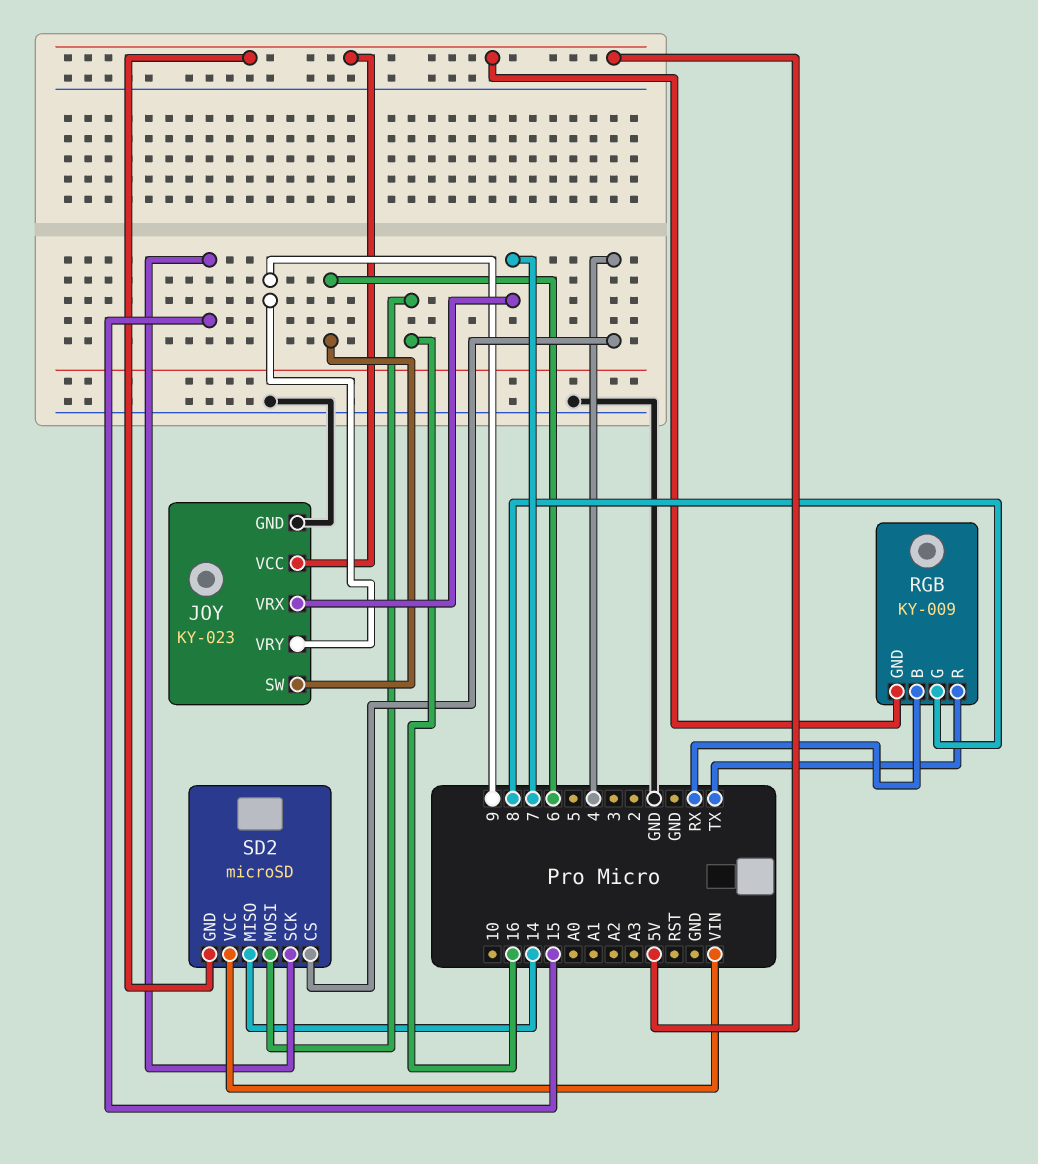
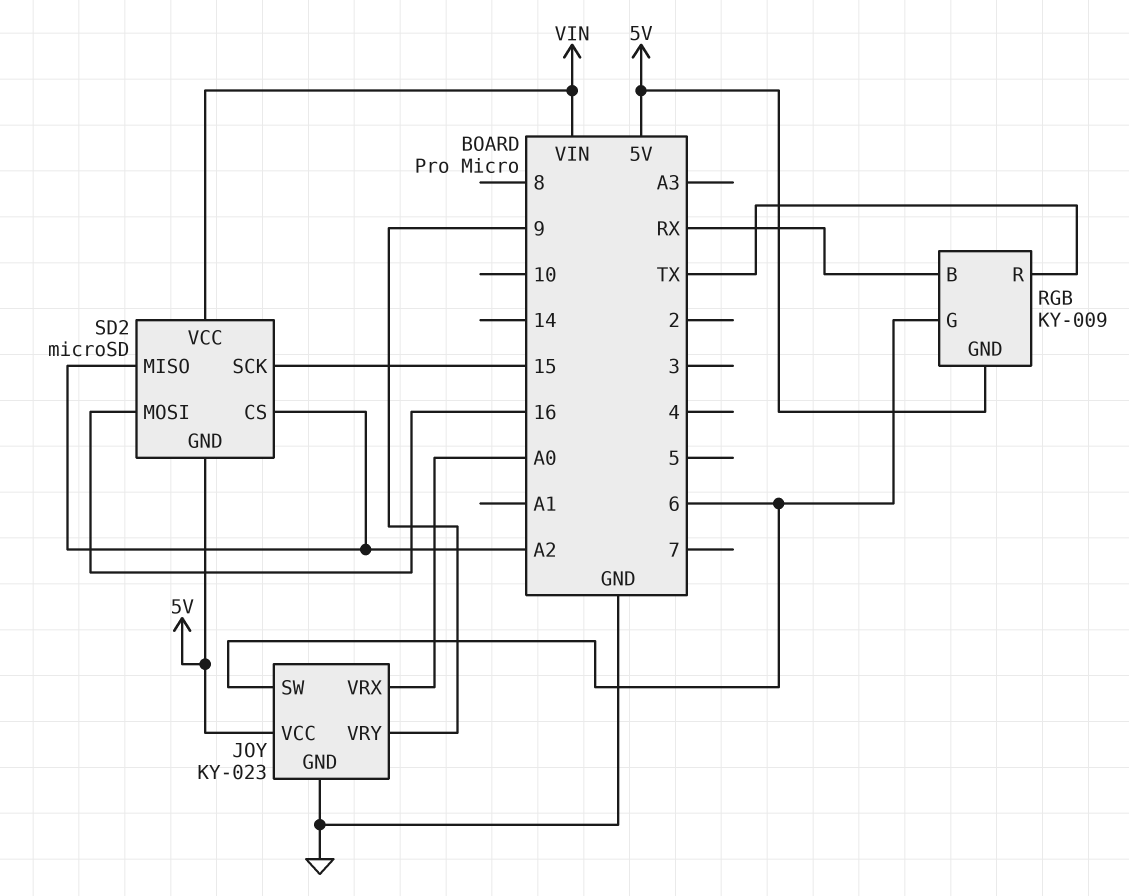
JOY pin VRX: 7 -> A0
RGB pin G: 8 -> 6
SD2 pin CS: 4 -> A2
SD2 pin MISO: 14 -> A2

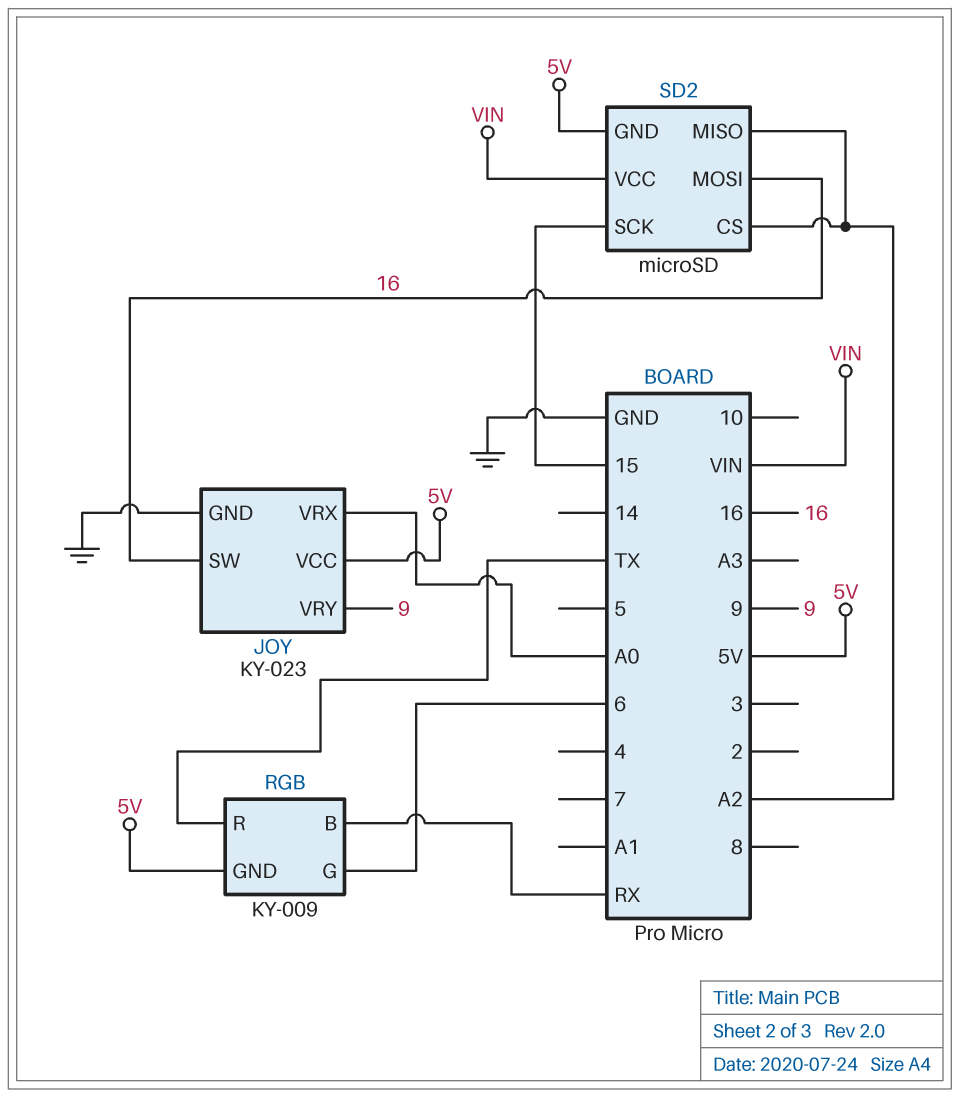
JOY pin SW: 6 -> 16

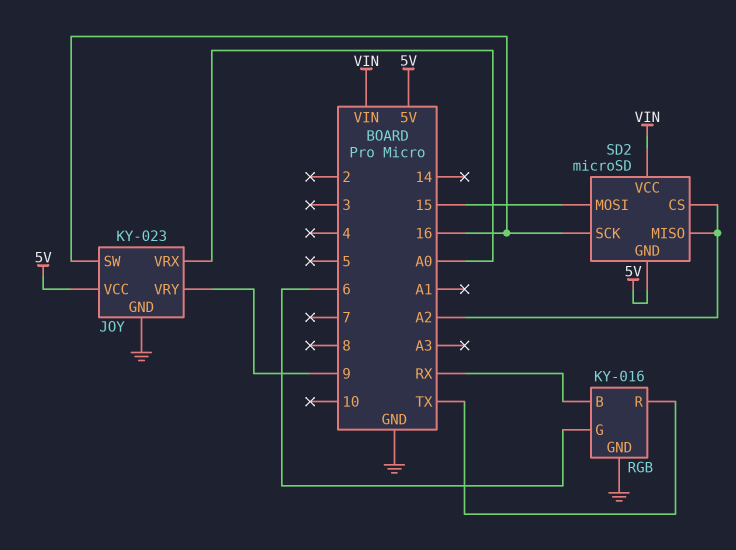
RGB: KY-009 -> KY-016
RGB pin GND: 5V -> GND
SD2 pin MOSI: 16 -> 15
SD2 pin SCK: 15 -> 16

